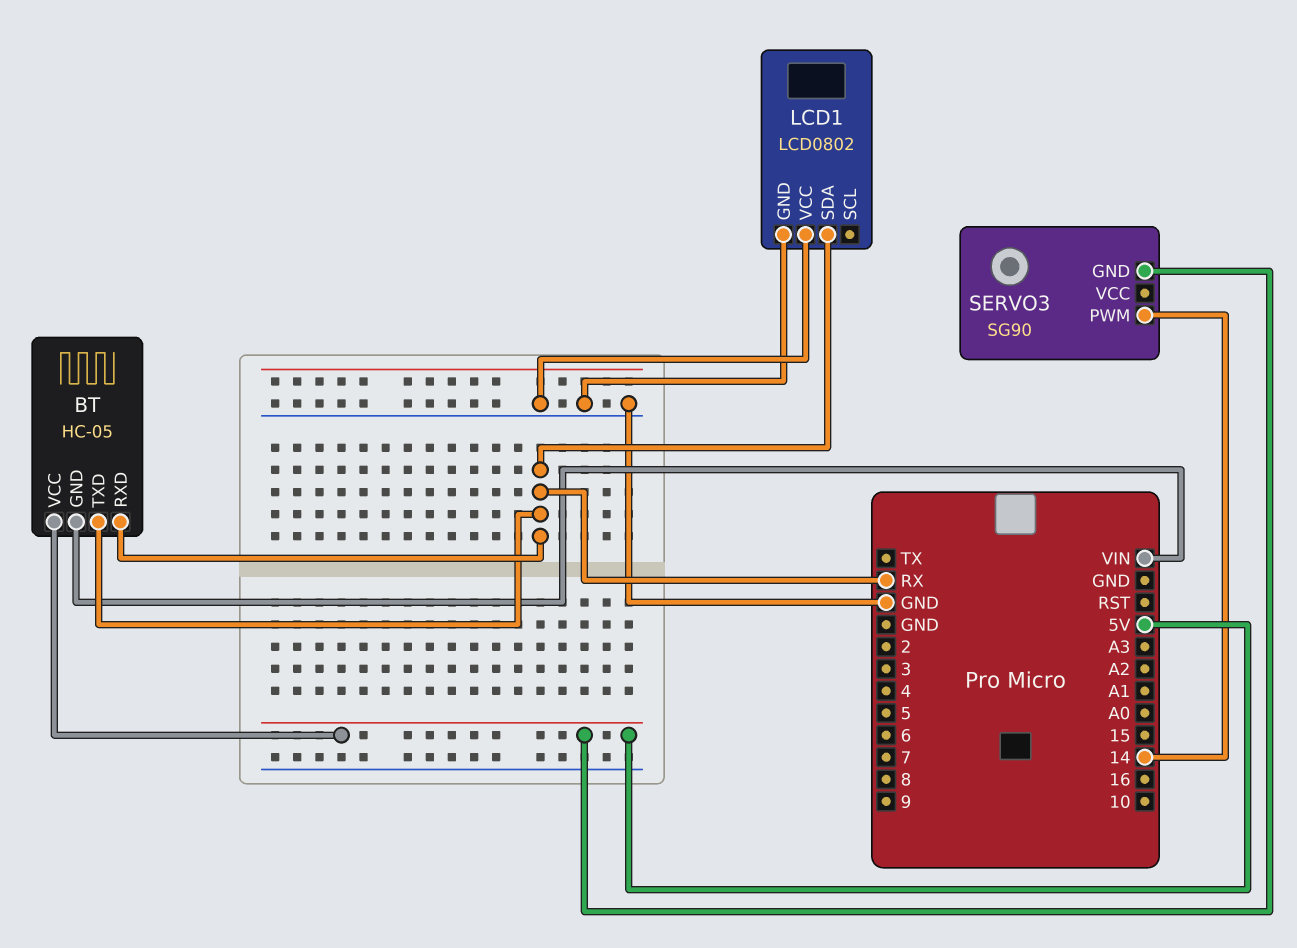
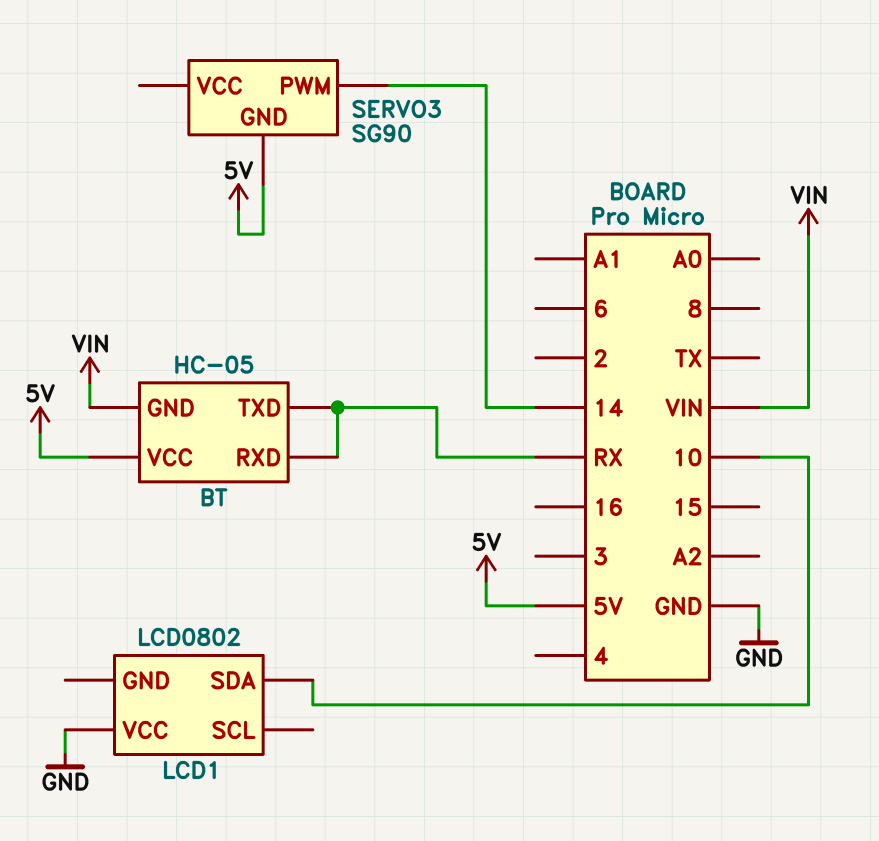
LCD1 pin GND: GND -> none
LCD1 pin SDA: RX -> 10

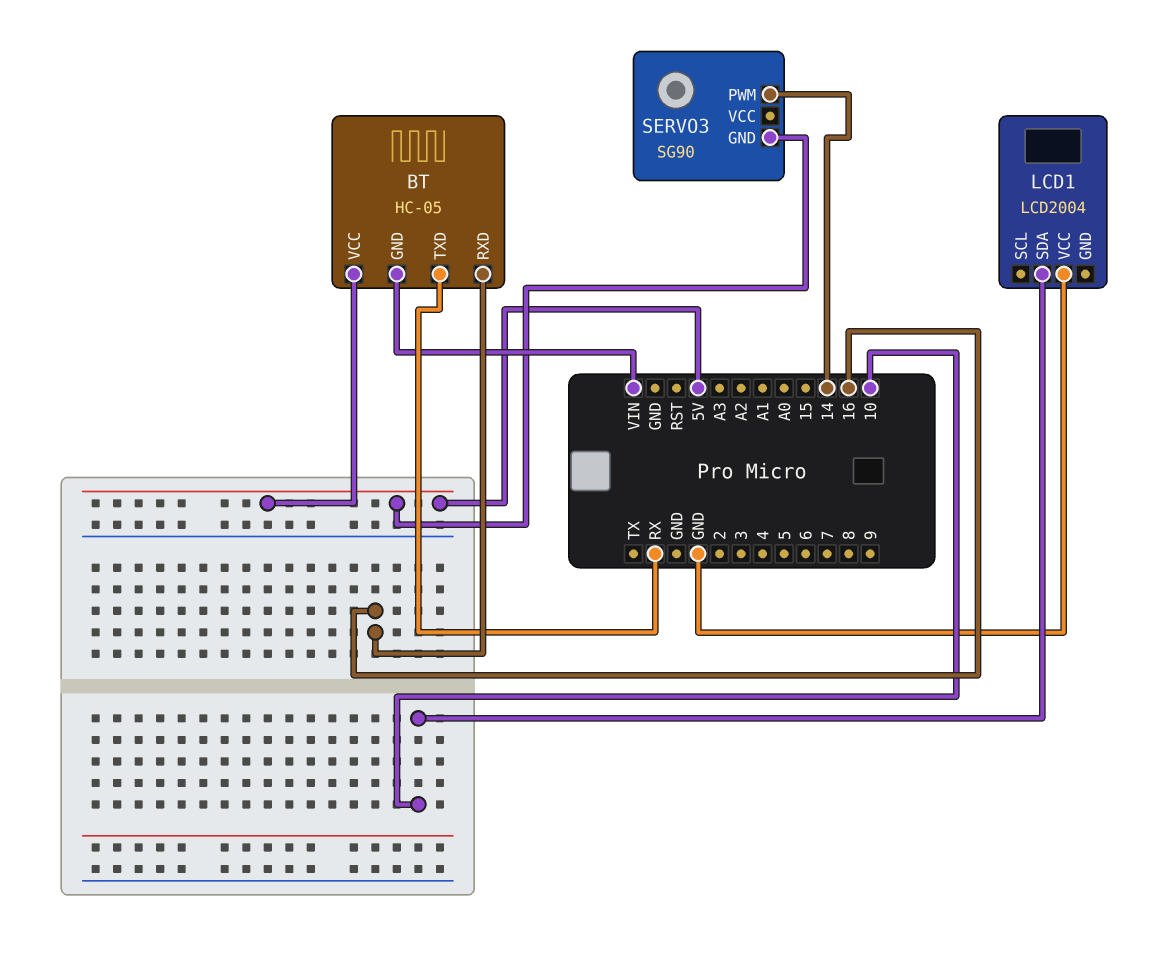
BT pin RXD: RX -> 16
LCD1: LCD0802 -> LCD2004

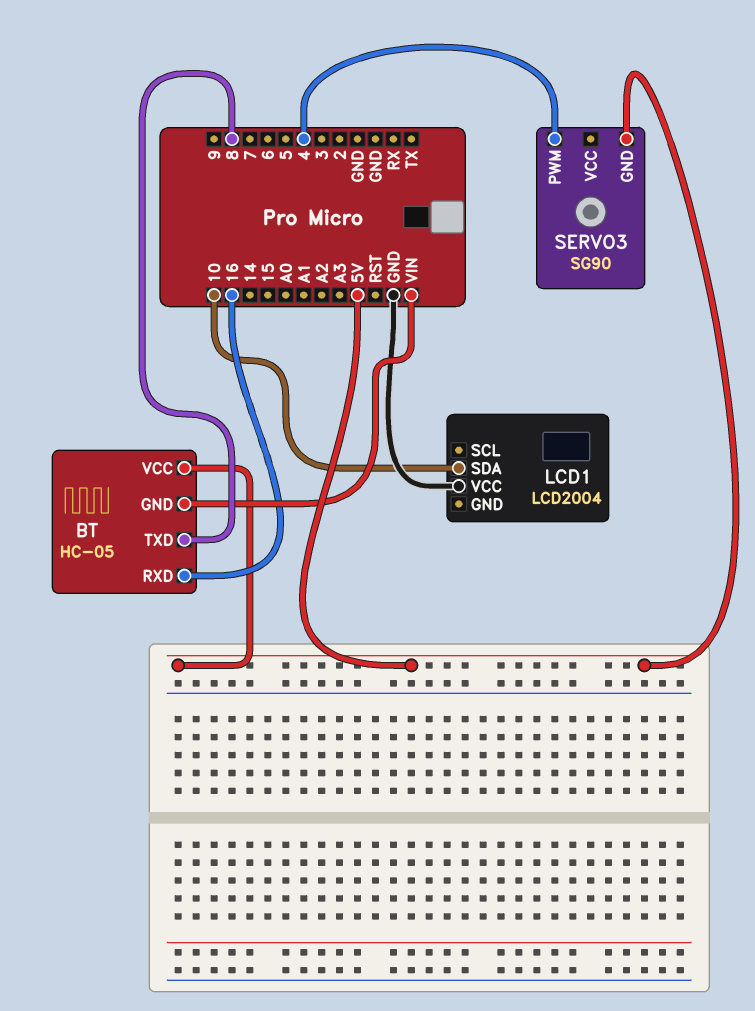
BT pin TXD: RX -> 8
SERVO3 pin PWM: 14 -> 4

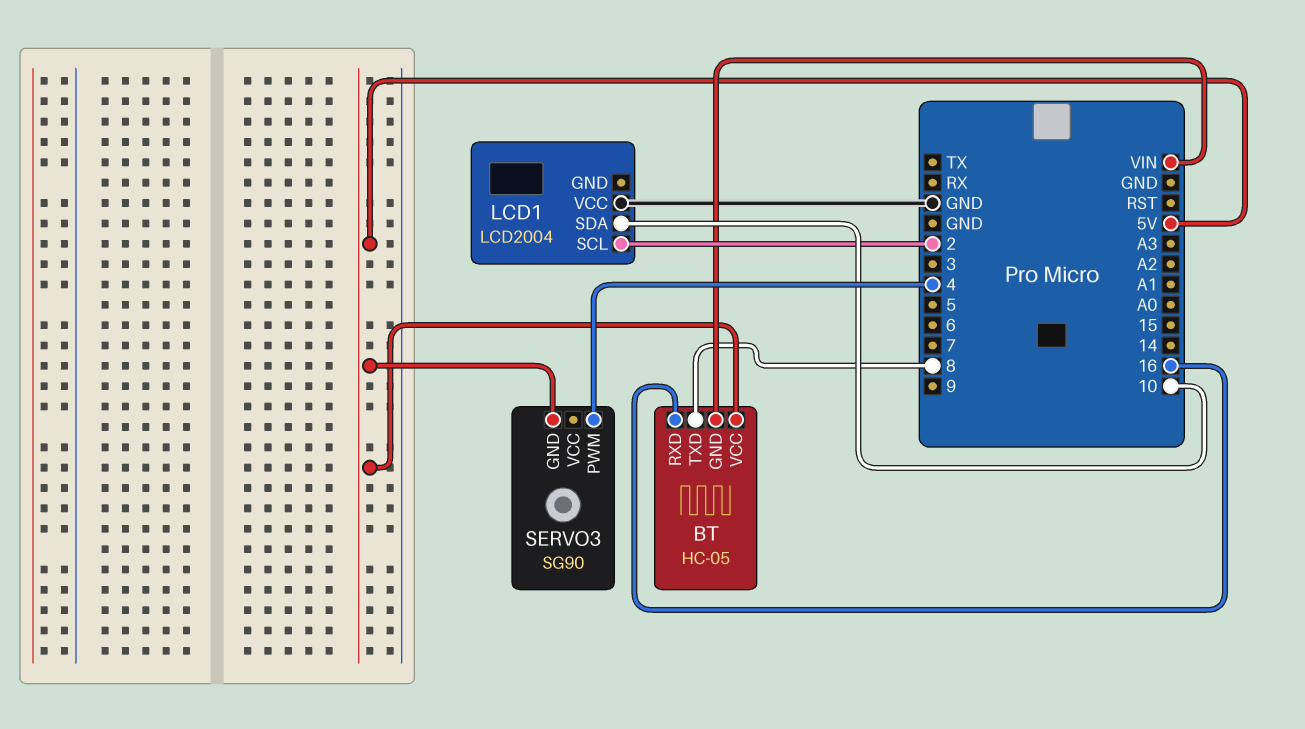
LCD1 pin SCL: none -> 2

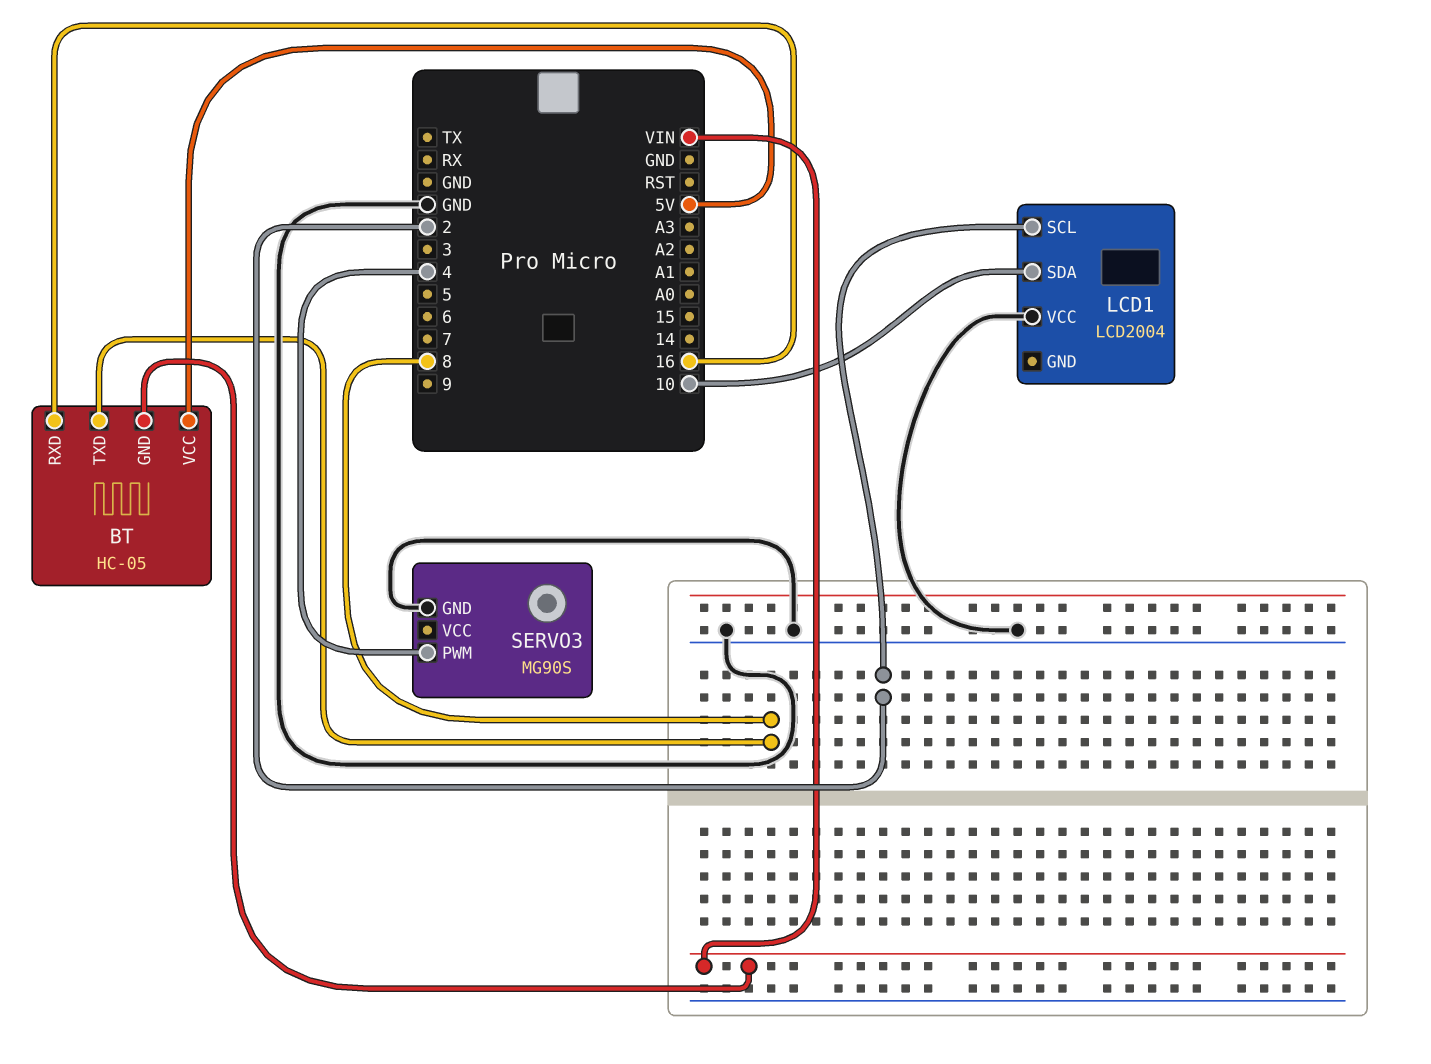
SERVO3: SG90 -> MG90S
SERVO3 pin GND: 5V -> GND

